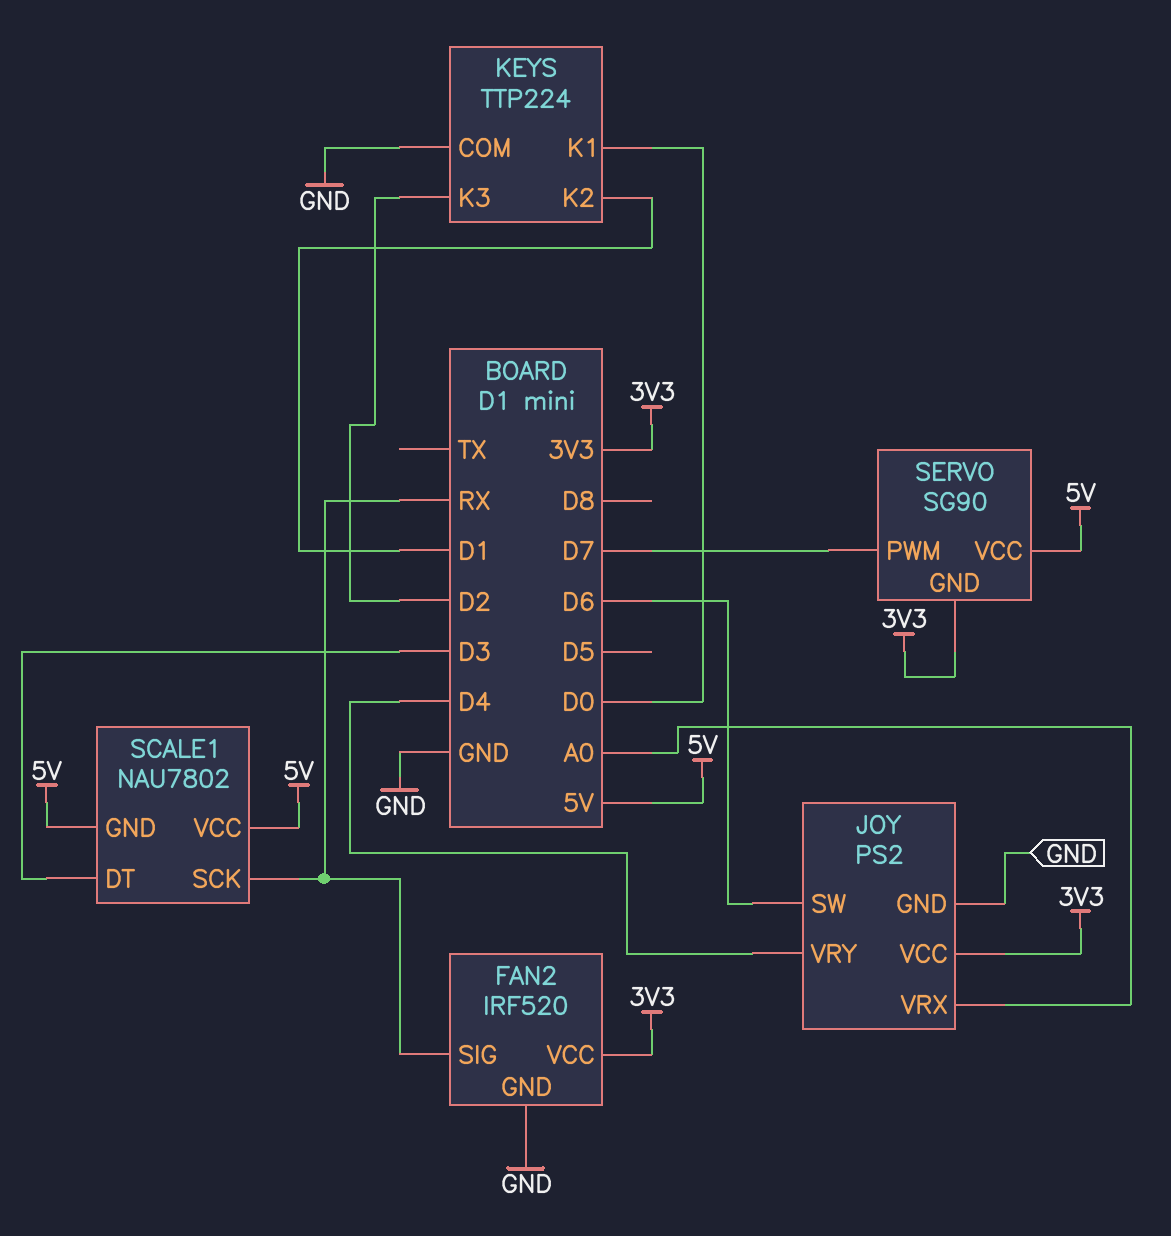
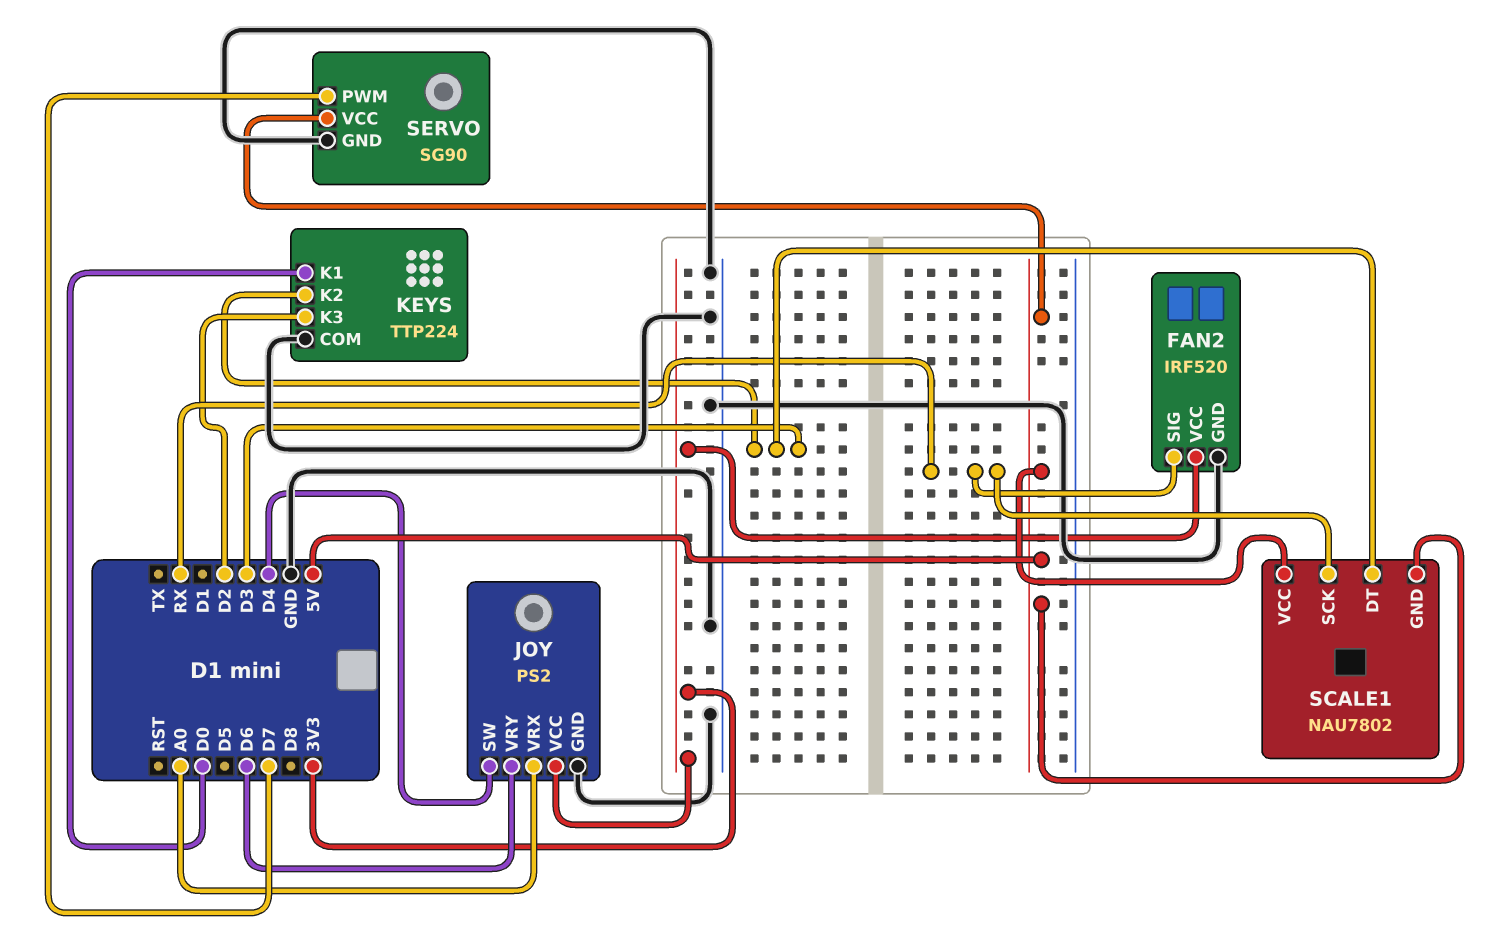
JOY pin SW: D6 -> D4
JOY pin VRY: D4 -> D6
KEYS pin K2: D1 -> D3
SERVO pin GND: 3V3 -> GND

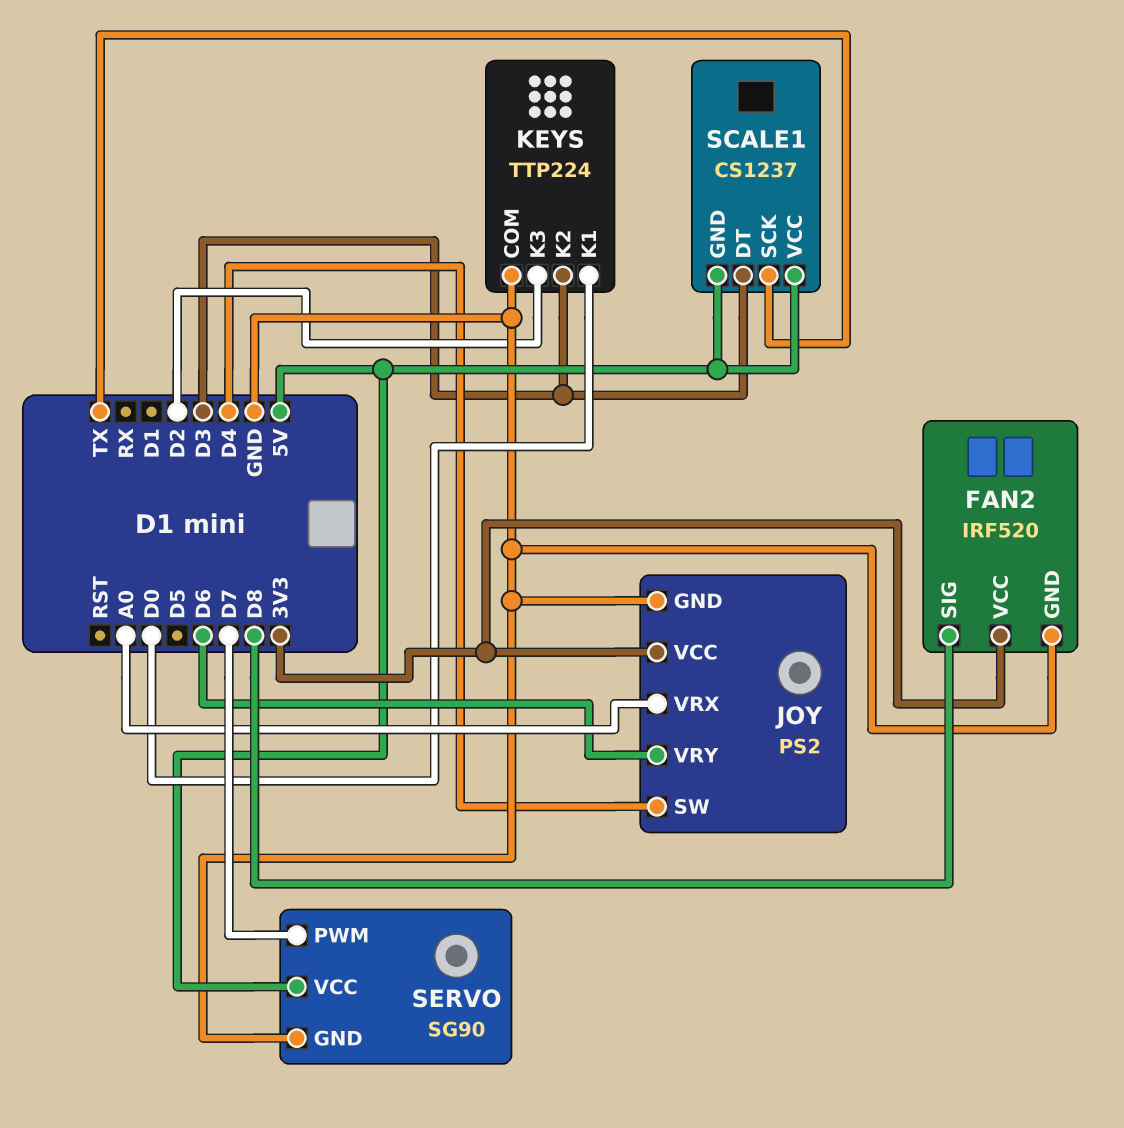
FAN2 pin SIG: RX -> D8
SCALE1: NAU7802 -> CS1237
SCALE1 pin SCK: RX -> TX

